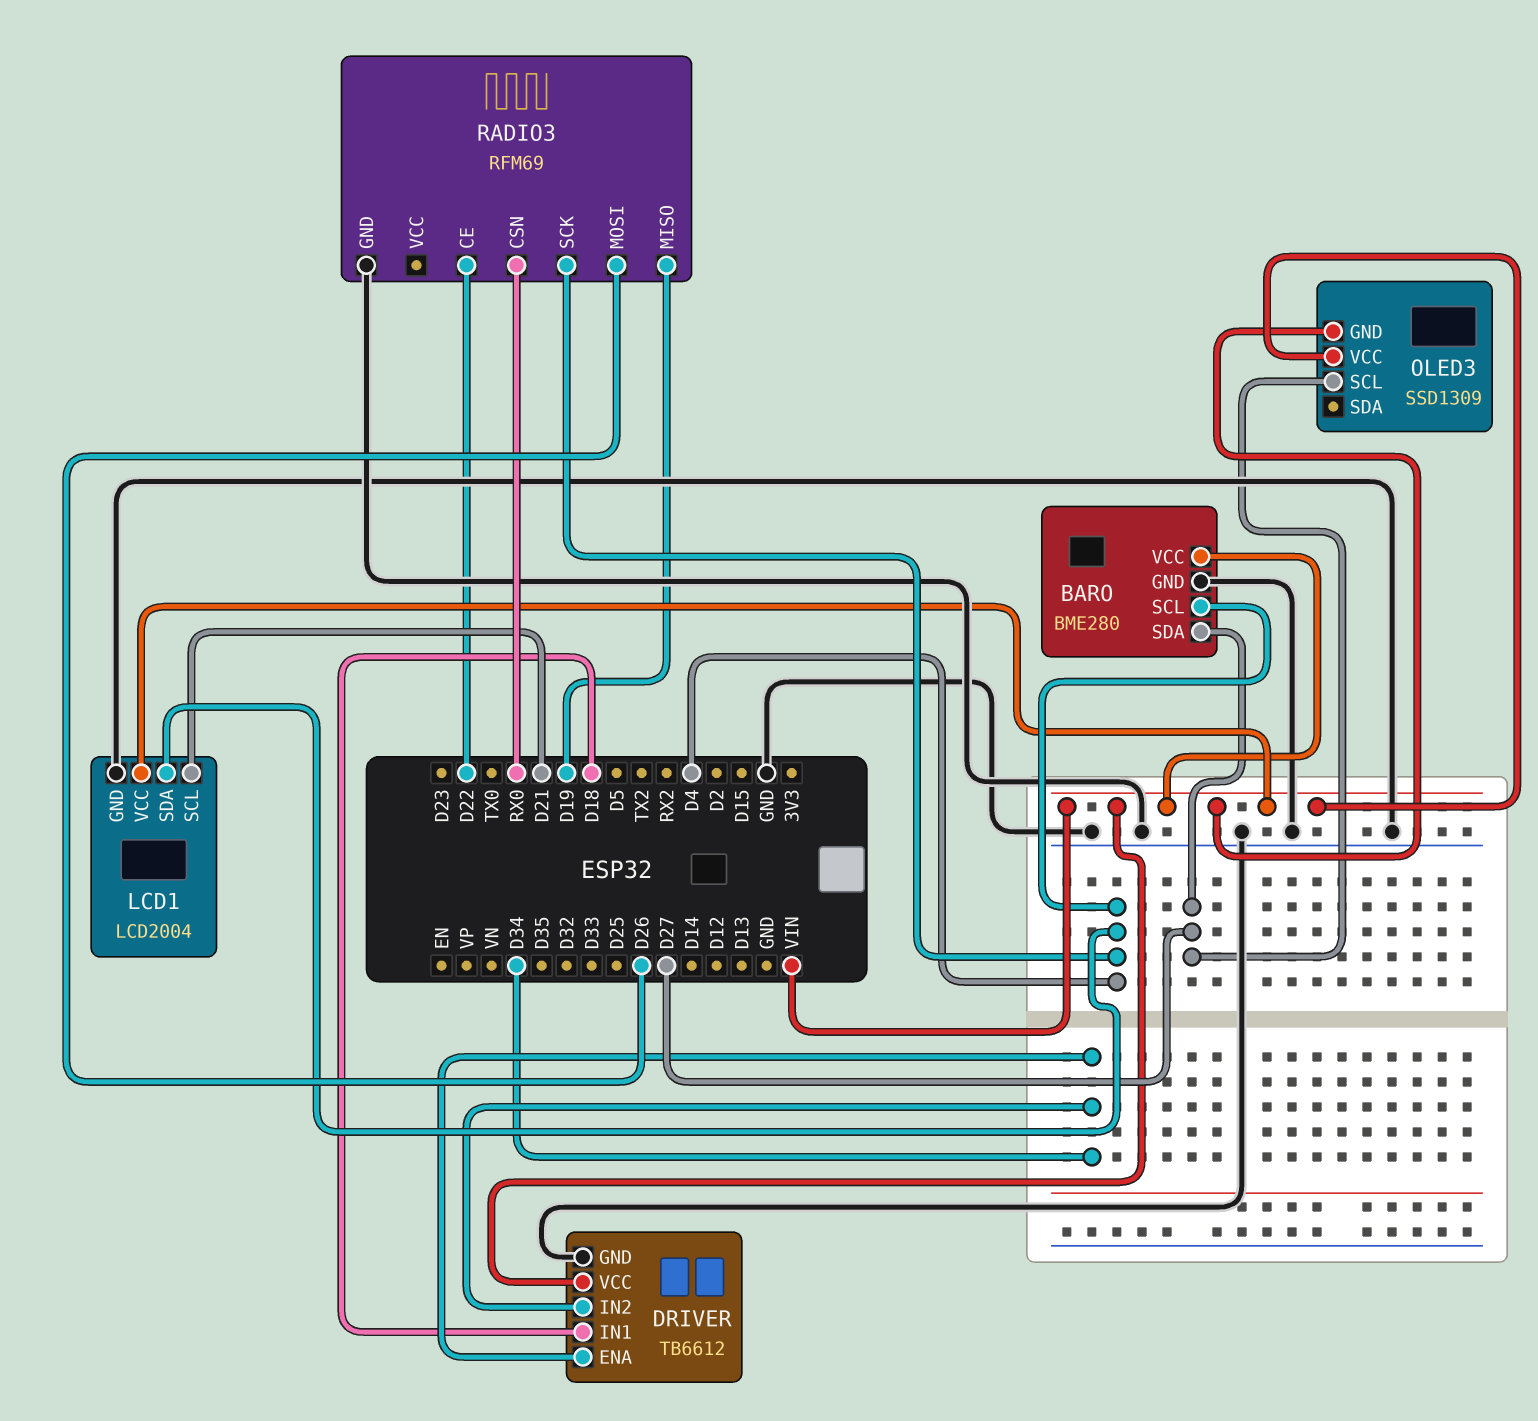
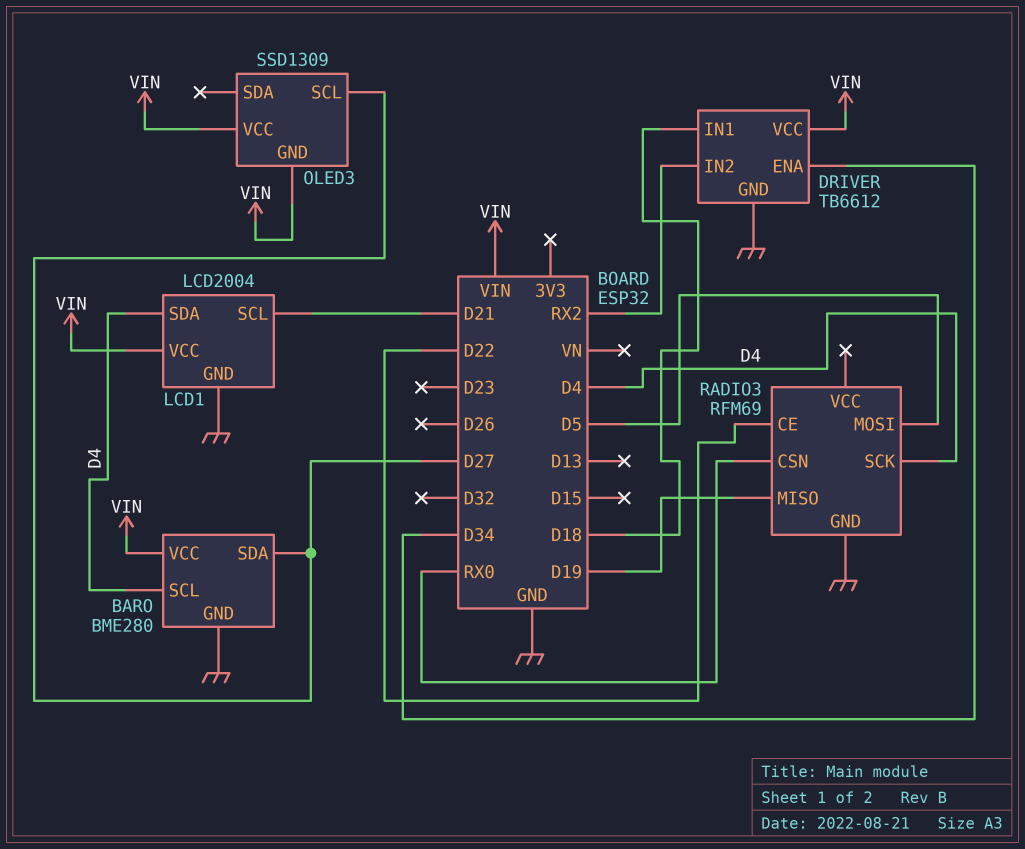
DRIVER pin IN2: D34 -> RX2
RADIO3 pin MOSI: D26 -> D5

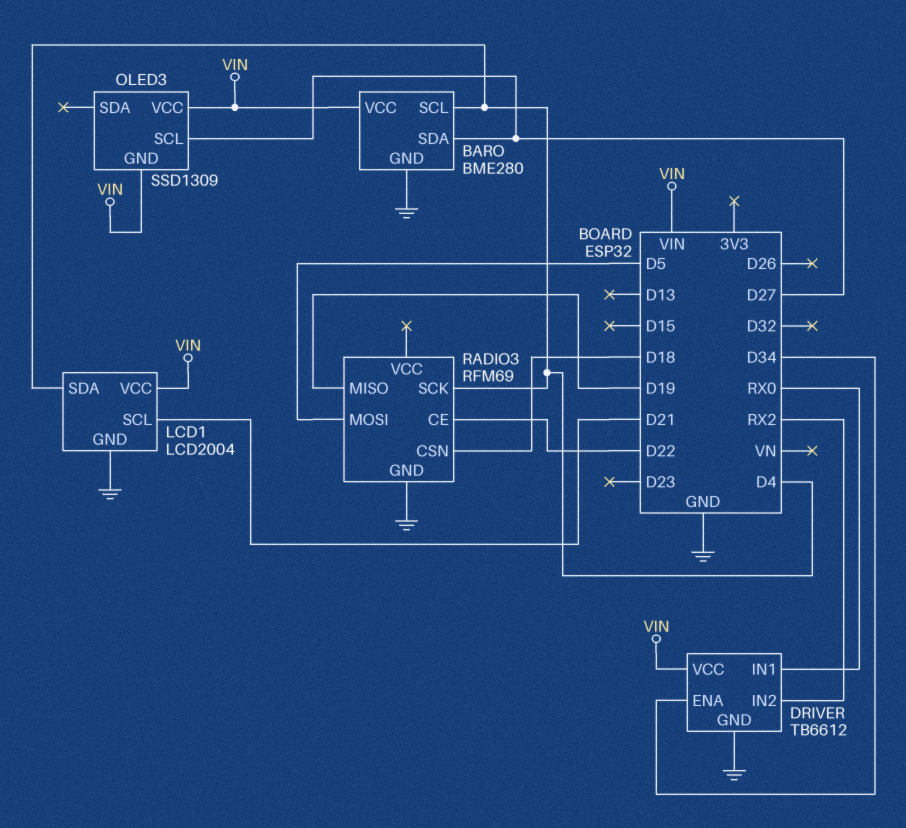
DRIVER pin IN1: D18 -> RX0
RADIO3 pin CSN: RX0 -> D18

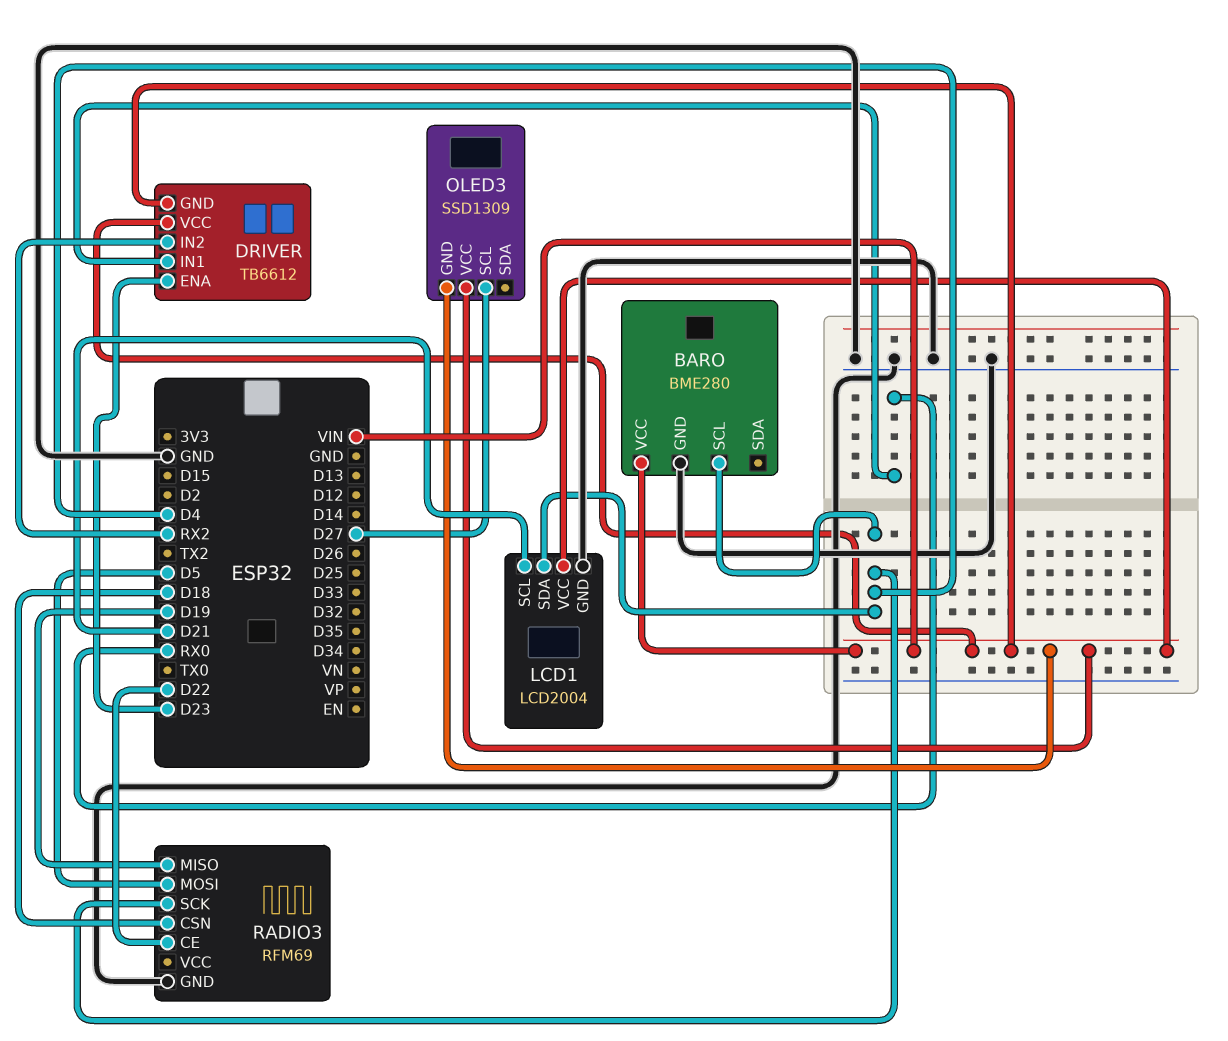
BARO pin SDA: D27 -> none
DRIVER pin ENA: D34 -> D23
DRIVER pin GND: GND -> VIN

